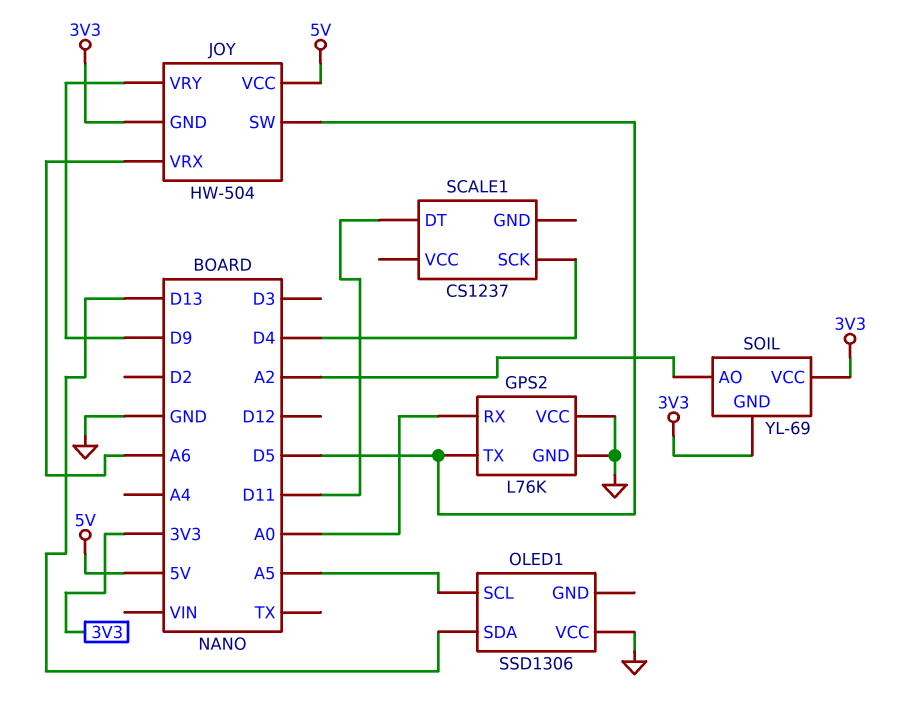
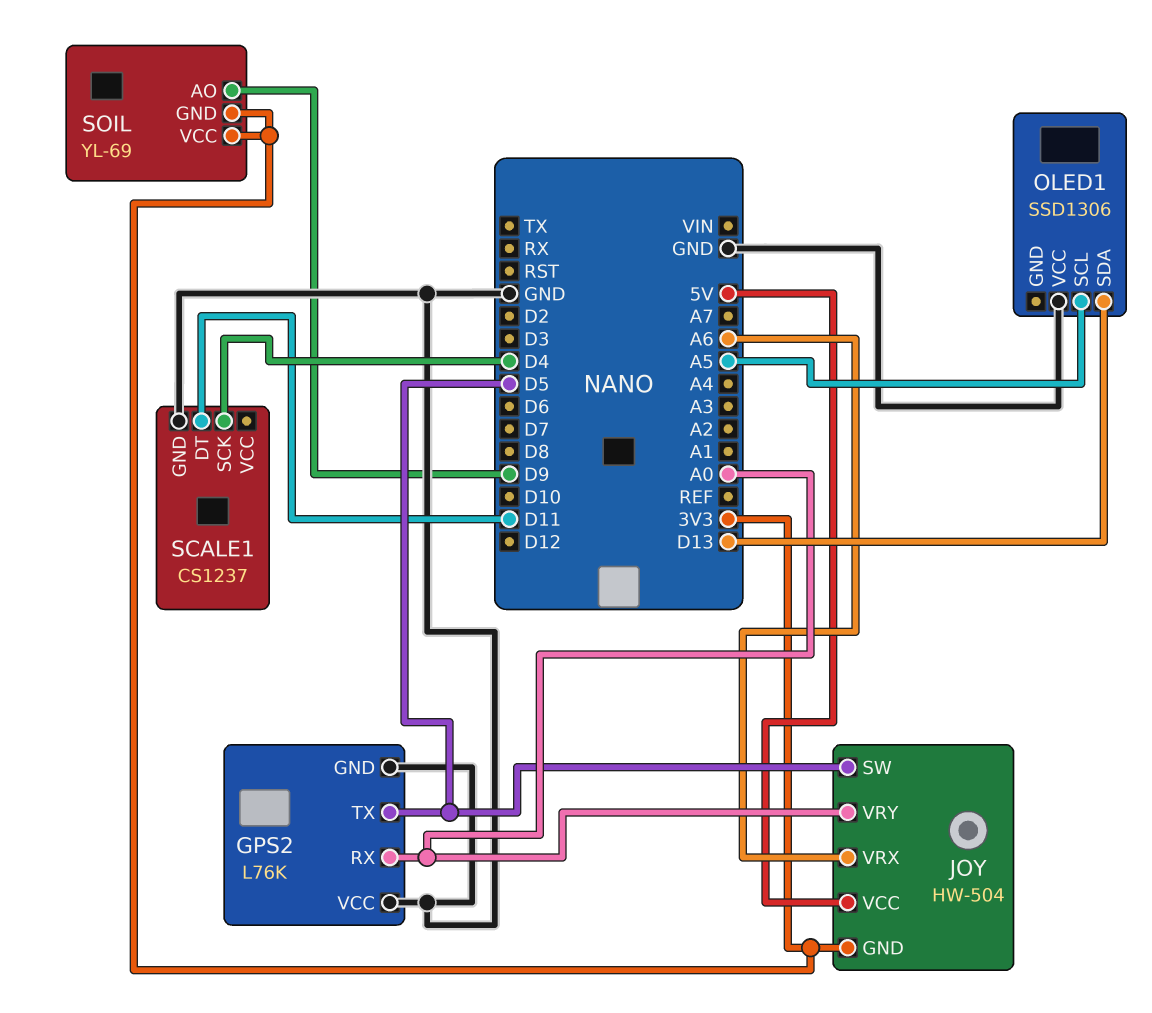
JOY pin VRY: D9 -> A0
SCALE1 pin GND: none -> GND
SOIL pin AO: A2 -> D9

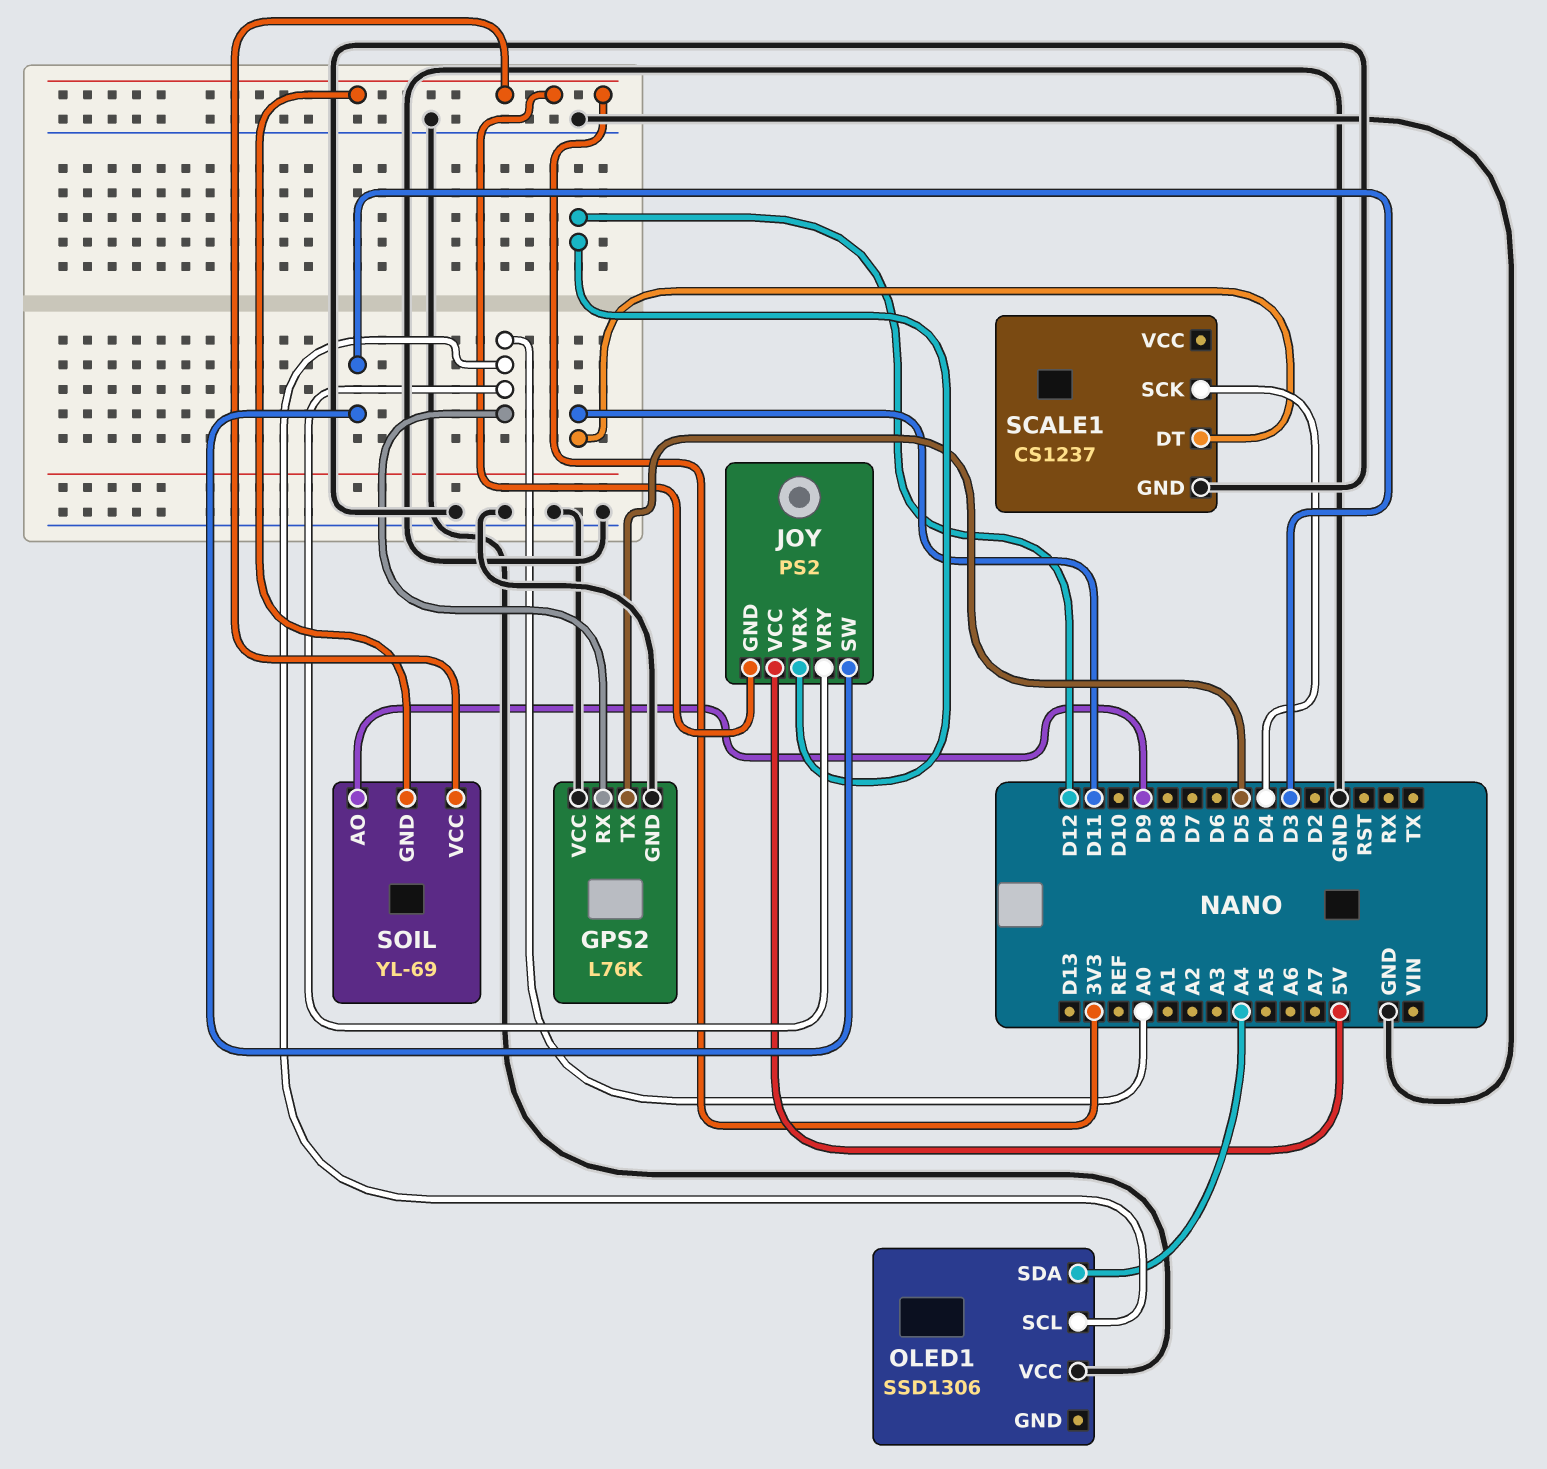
JOY: HW-504 -> PS2
JOY pin SW: D5 -> D3
JOY pin VRX: A6 -> D12
OLED1 pin SCL: A5 -> A0
OLED1 pin SDA: D13 -> A4

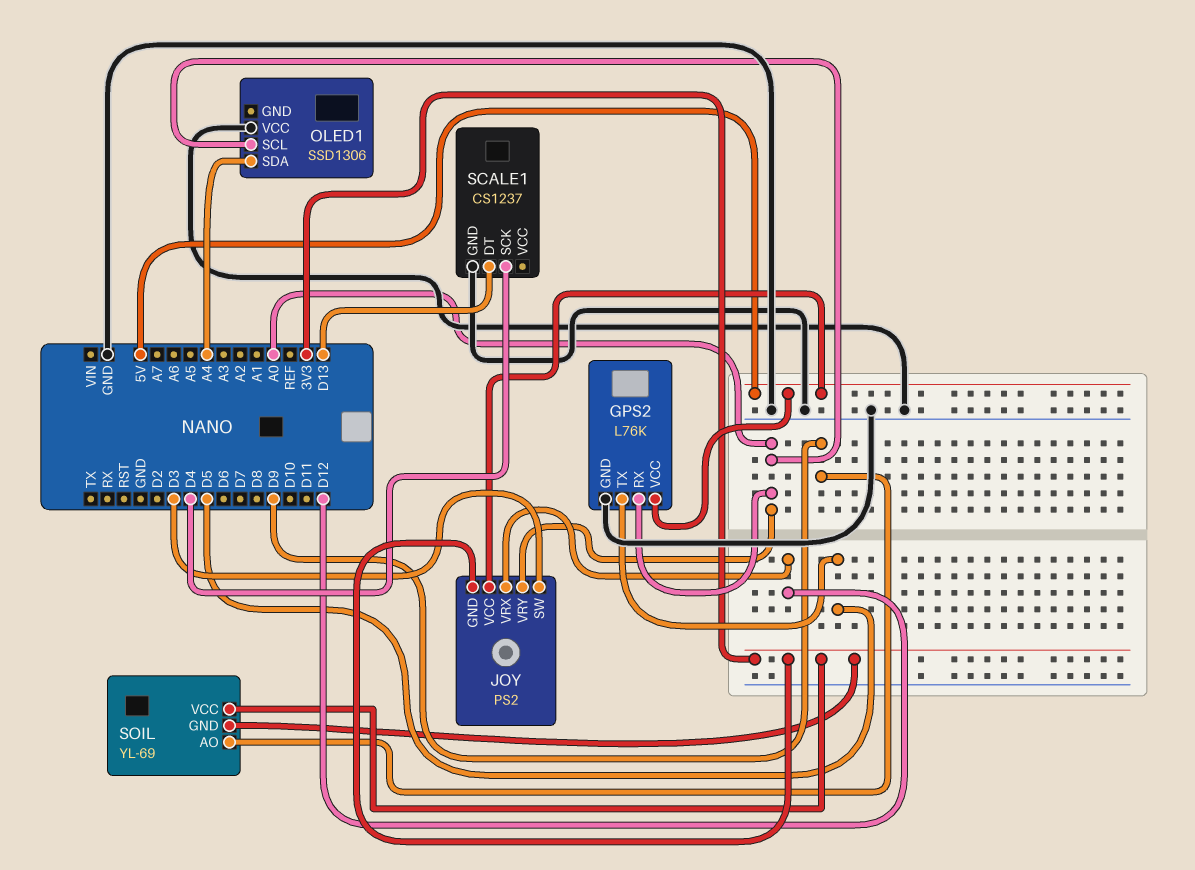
GPS2 pin VCC: GND -> 5V
SCALE1 pin DT: D11 -> D13

